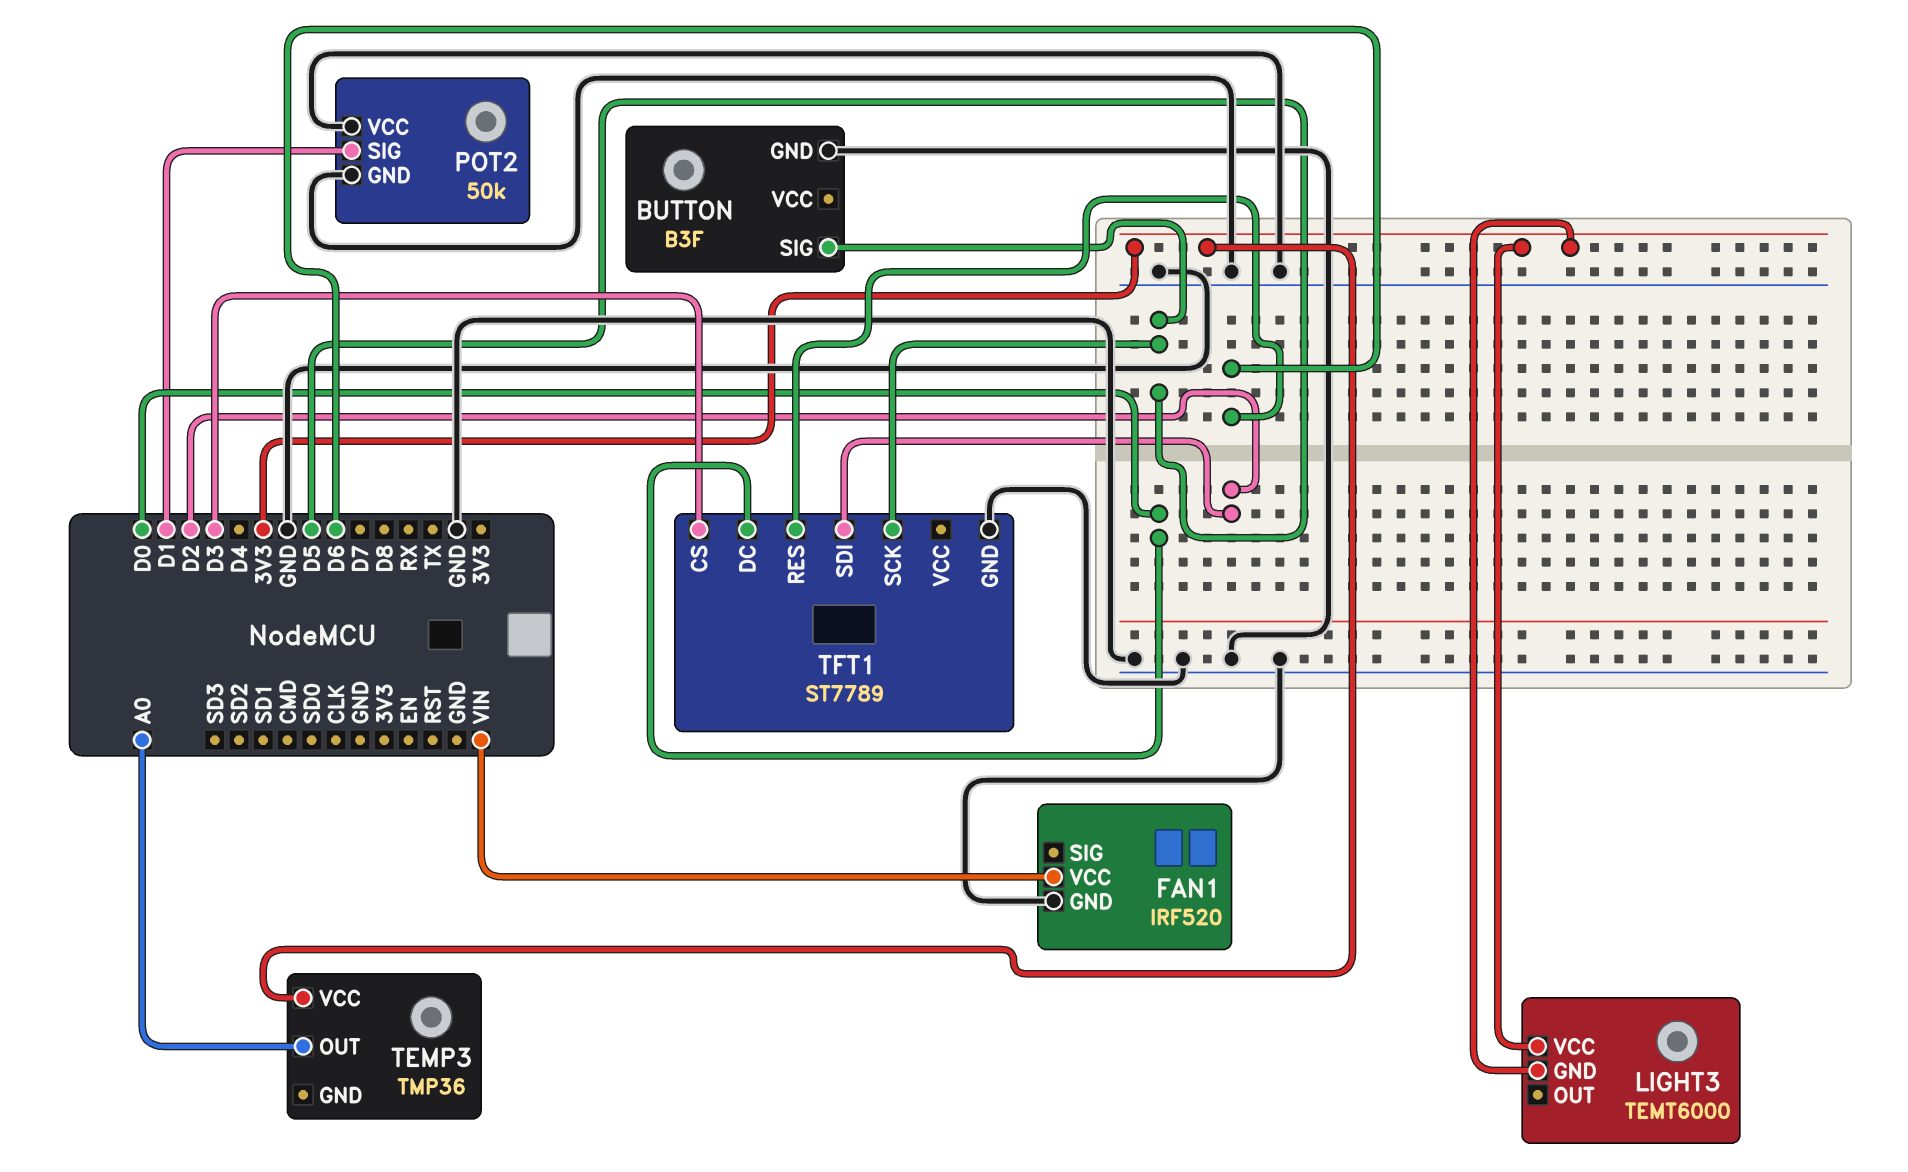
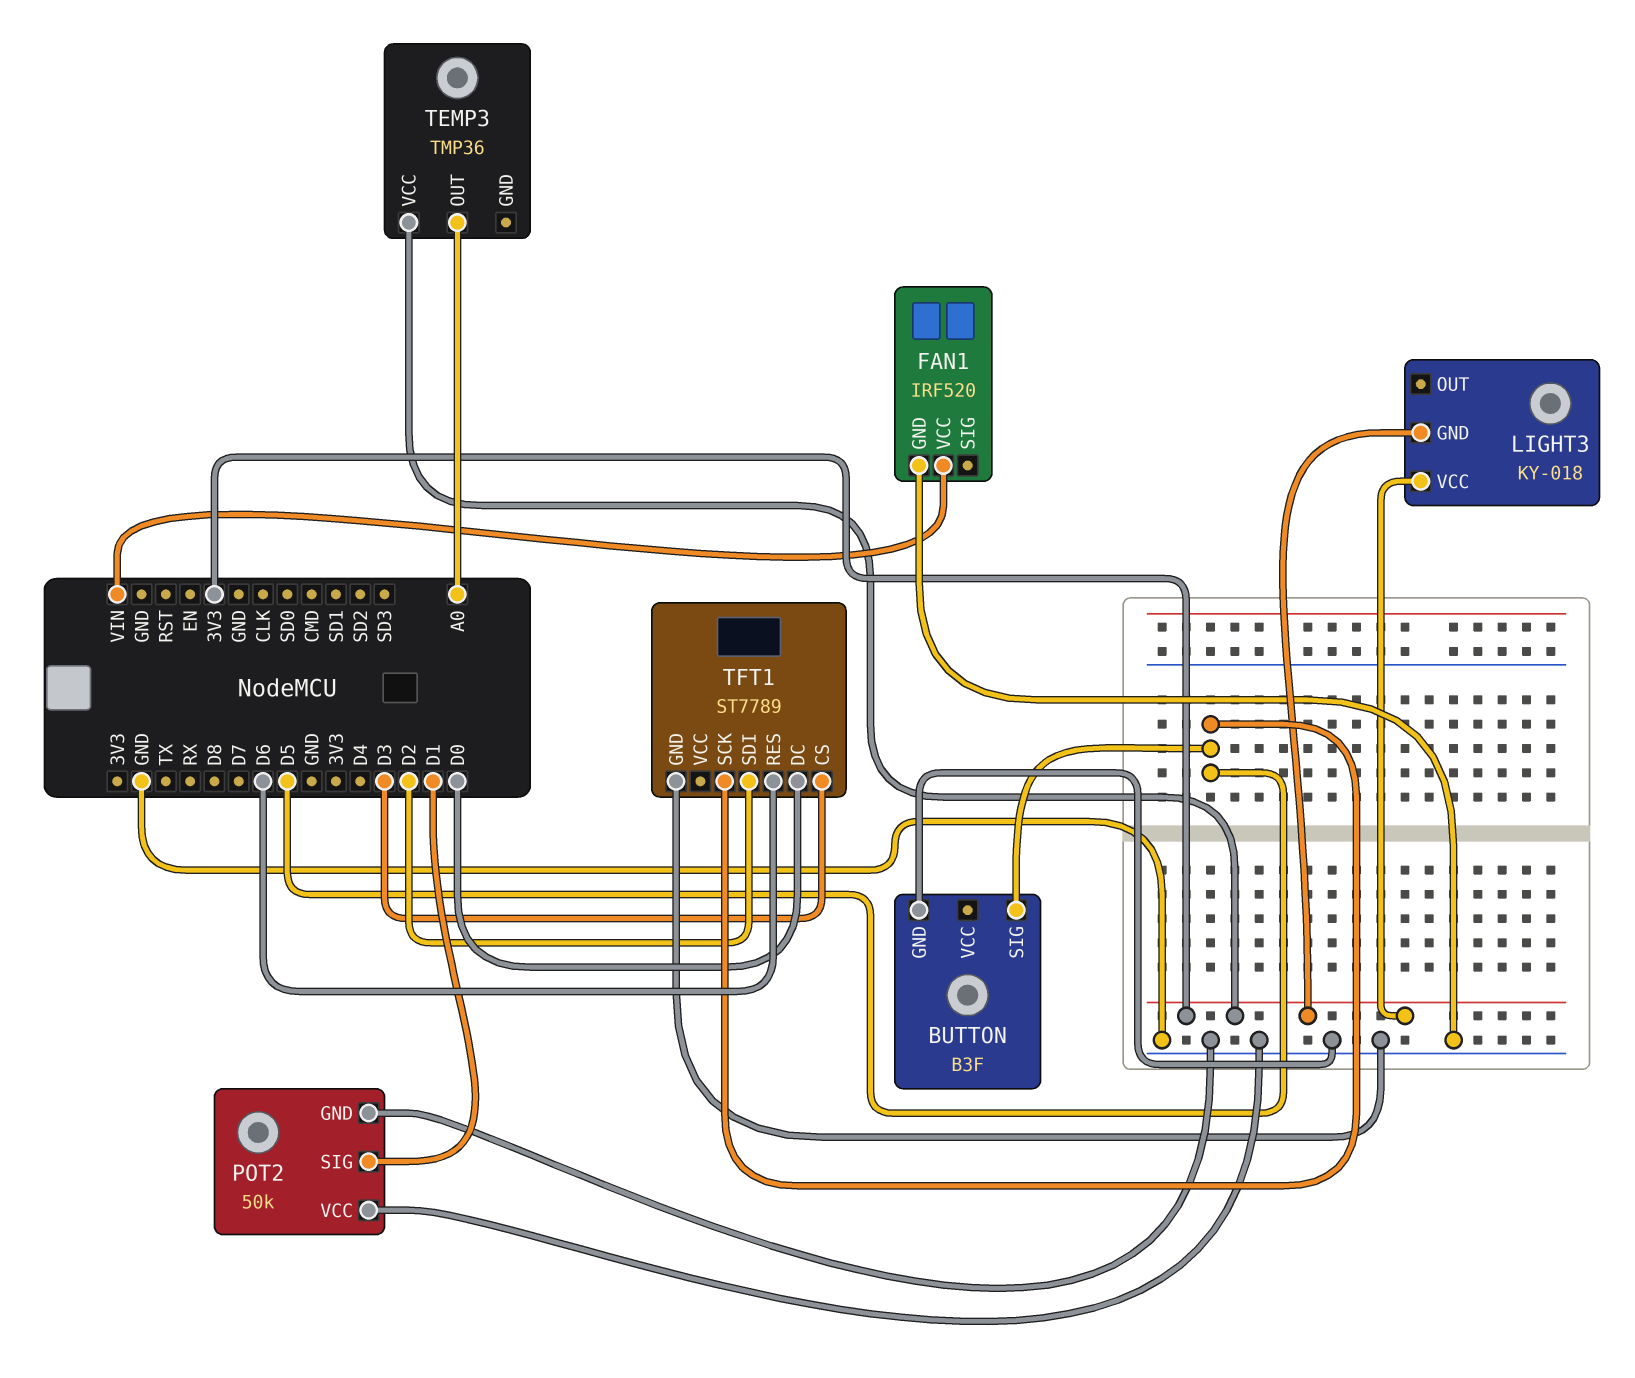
LIGHT3: TEMT6000 -> KY-018

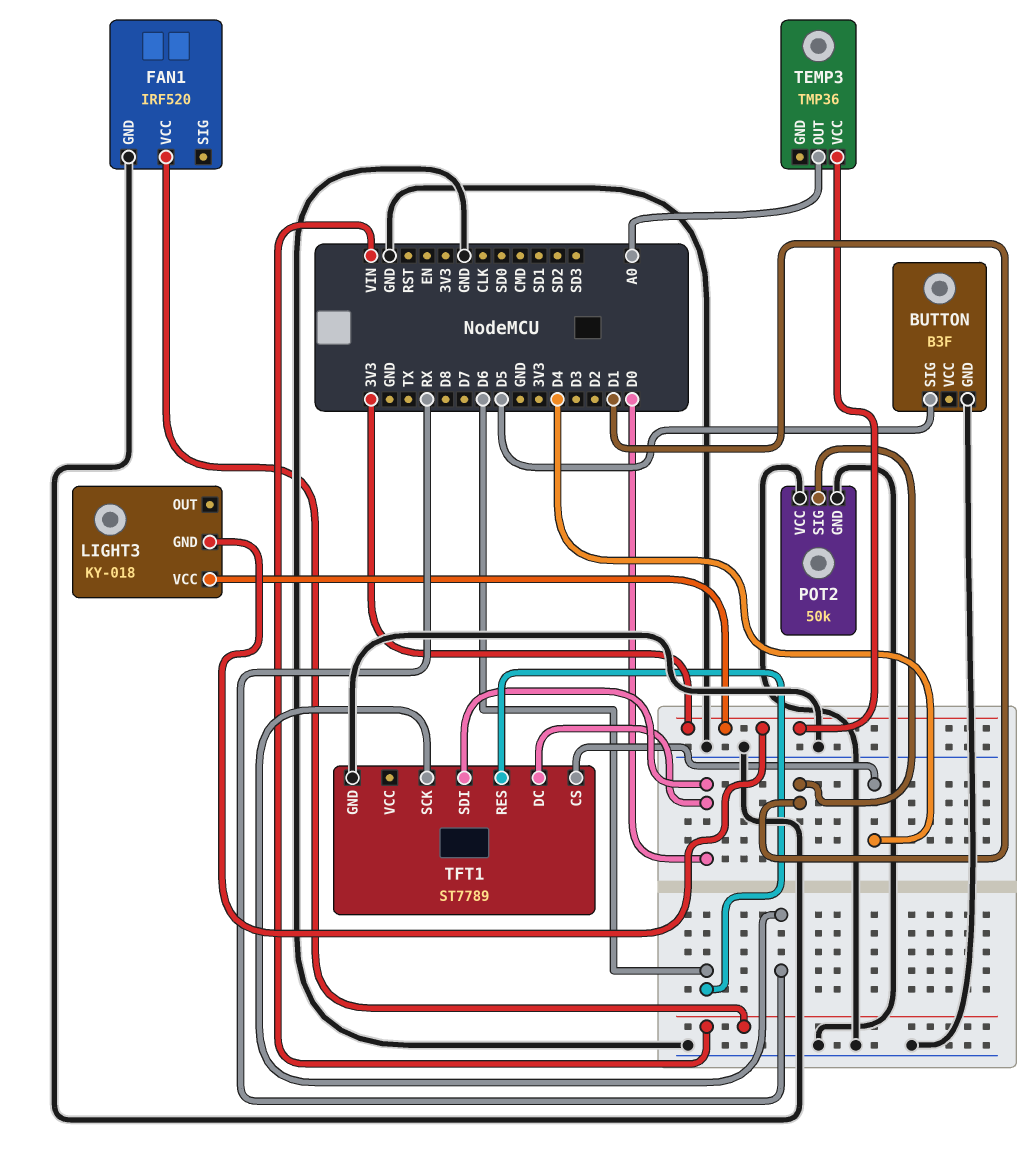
TFT1 pin CS: D3 -> D4
TFT1 pin SCK: D5 -> RX
TFT1 pin SDI: D2 -> D0

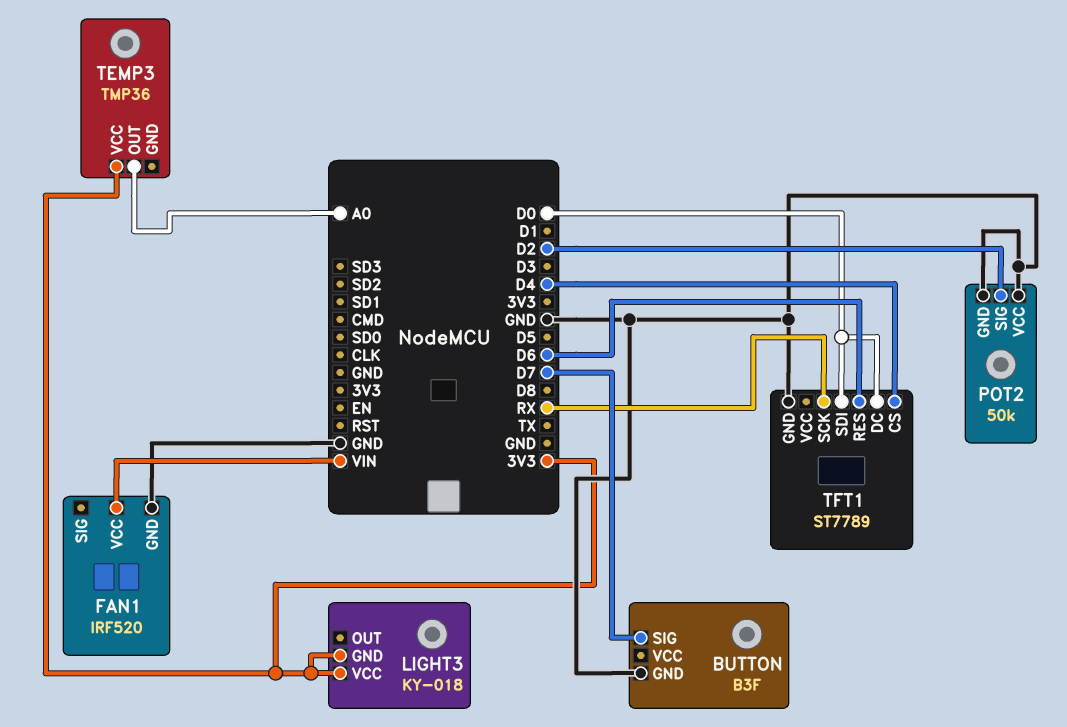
BUTTON pin SIG: D5 -> D7
POT2 pin SIG: D1 -> D2

